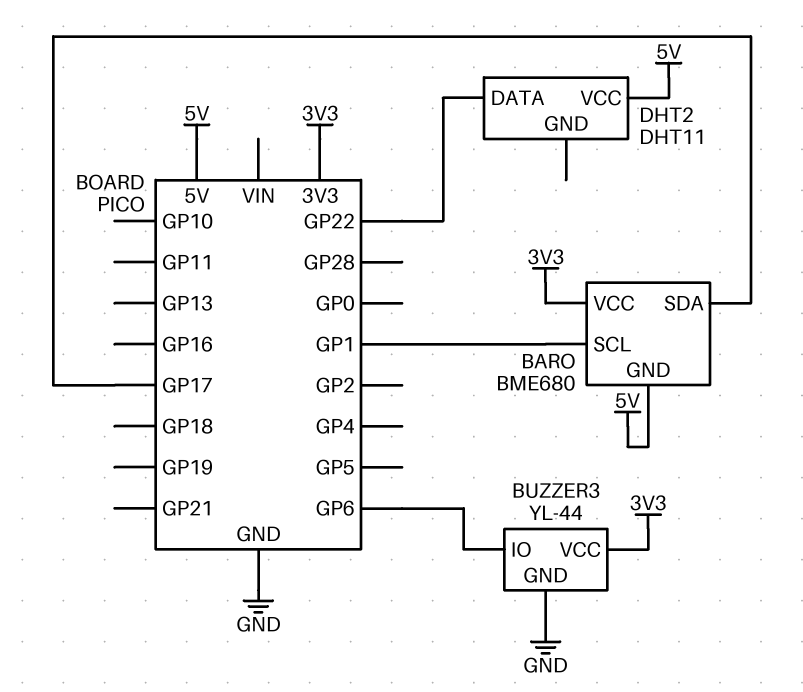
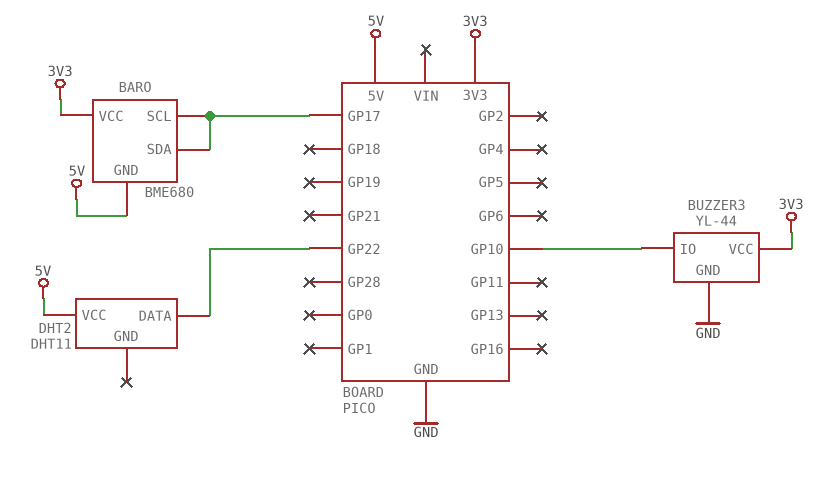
BARO pin SCL: GP1 -> GP17
BUZZER3 pin IO: GP6 -> GP10

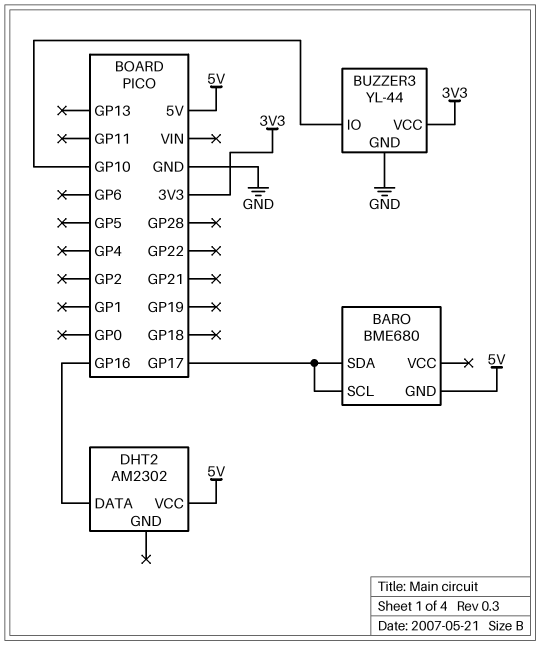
BARO pin VCC: 3V3 -> none
DHT2: DHT11 -> AM2302
DHT2 pin DATA: GP22 -> GP16

